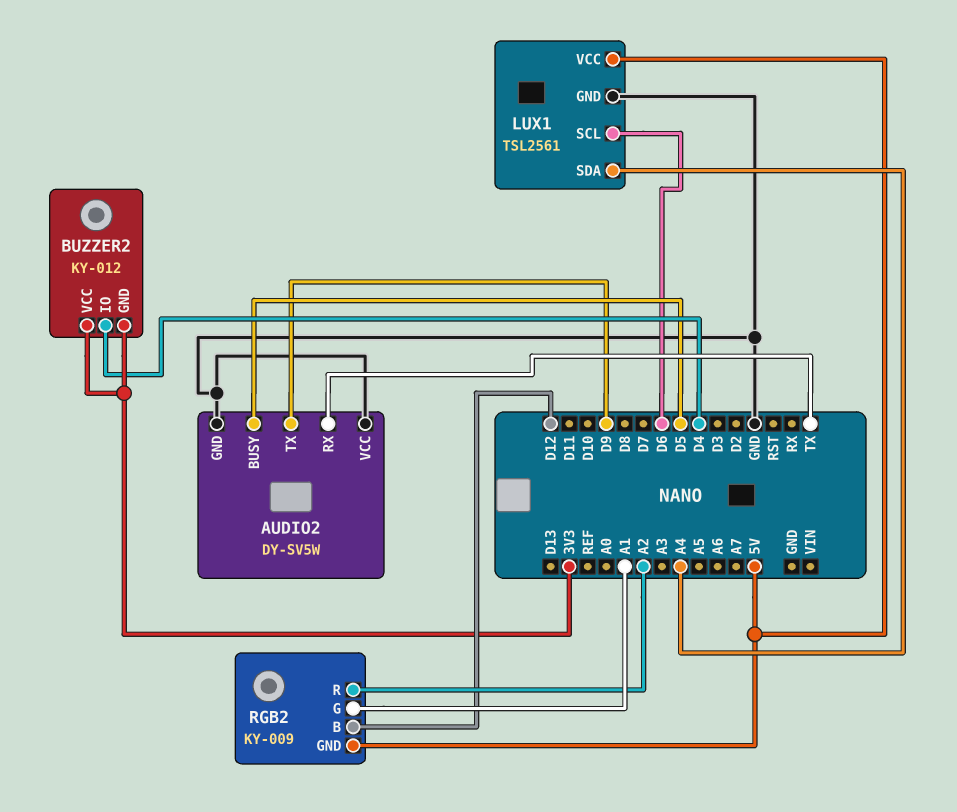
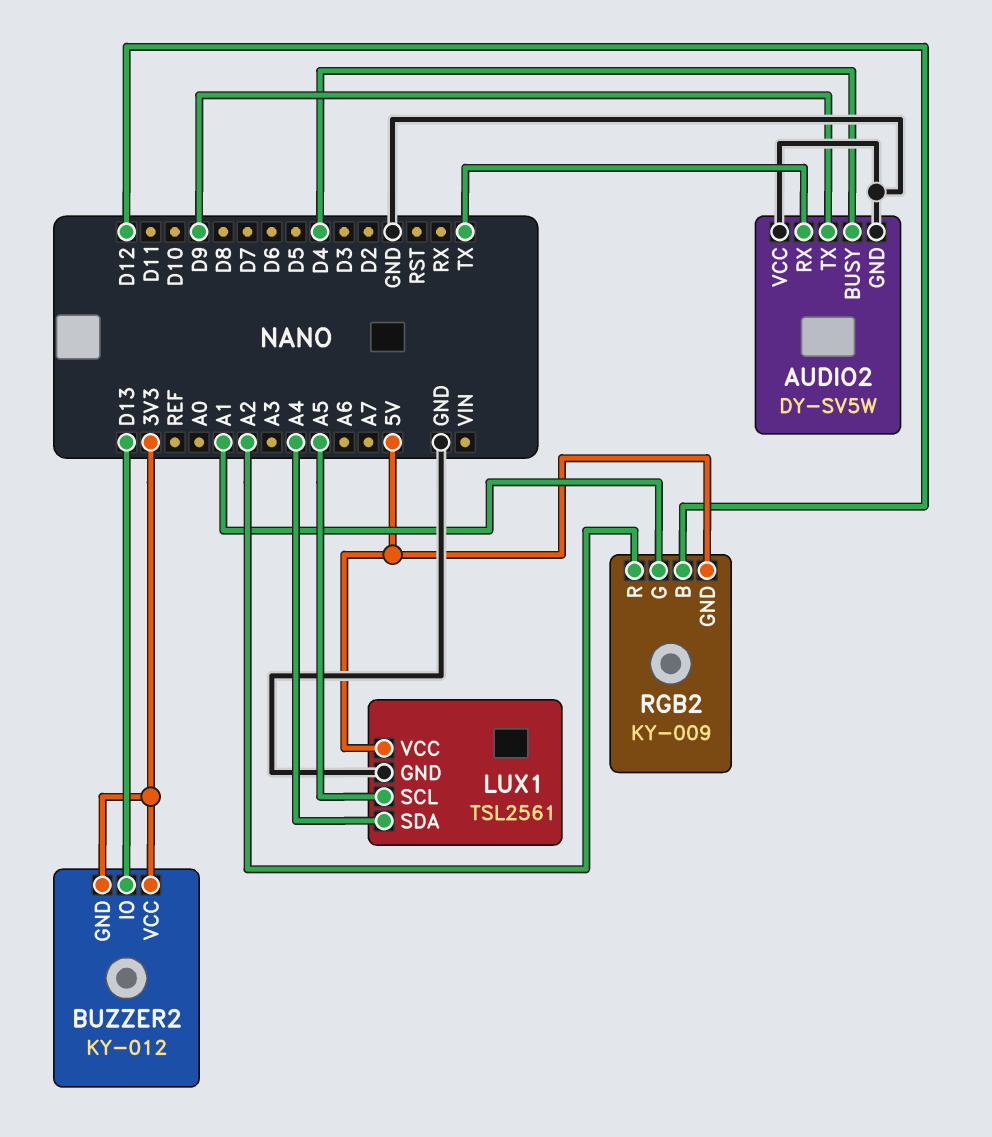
AUDIO2 pin BUSY: D5 -> D4
BUZZER2 pin IO: D4 -> D13
LUX1 pin SCL: D6 -> A5

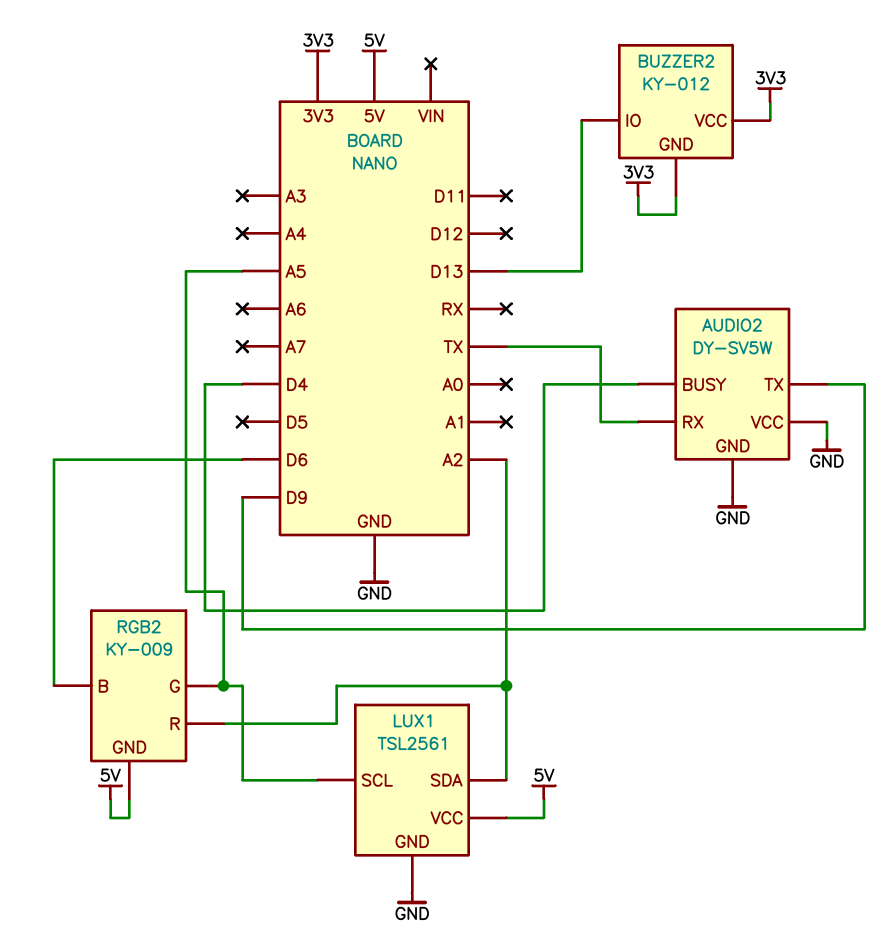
LUX1 pin SDA: A4 -> A2
RGB2 pin B: D12 -> D6
RGB2 pin G: A1 -> A5

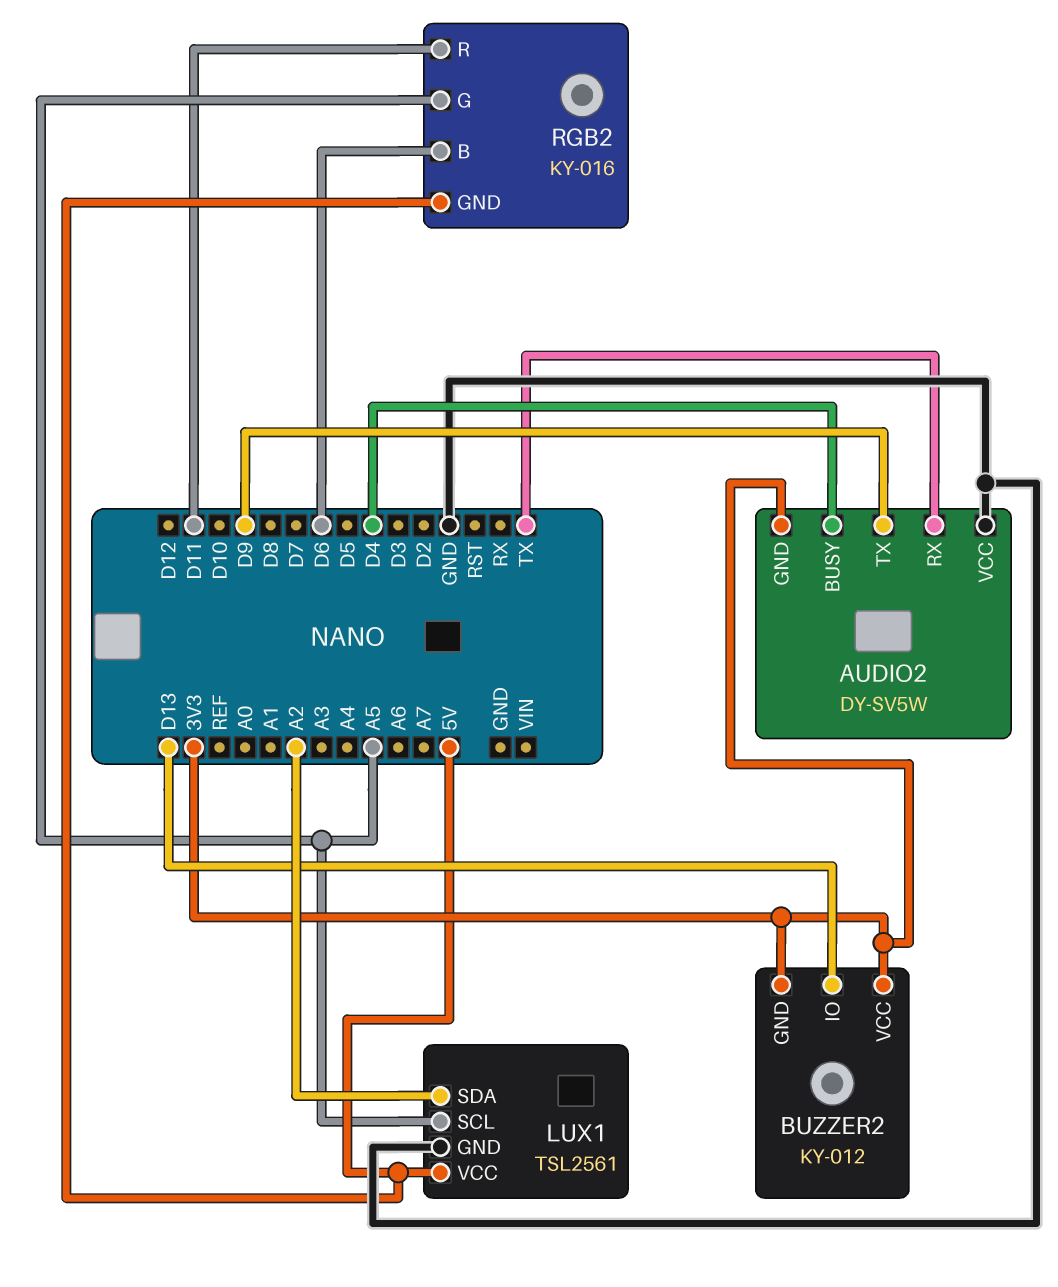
AUDIO2 pin GND: GND -> 3V3
RGB2: KY-009 -> KY-016
RGB2 pin R: A2 -> D11

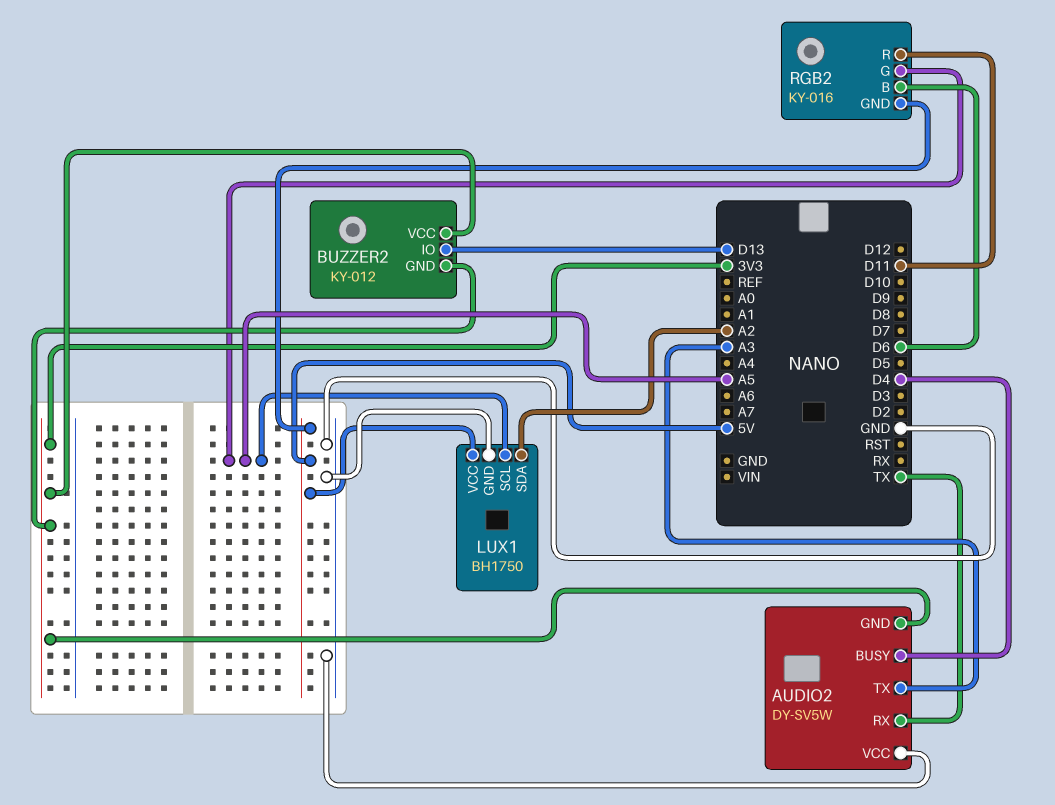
AUDIO2 pin TX: D9 -> A3
LUX1: TSL2561 -> BH1750

